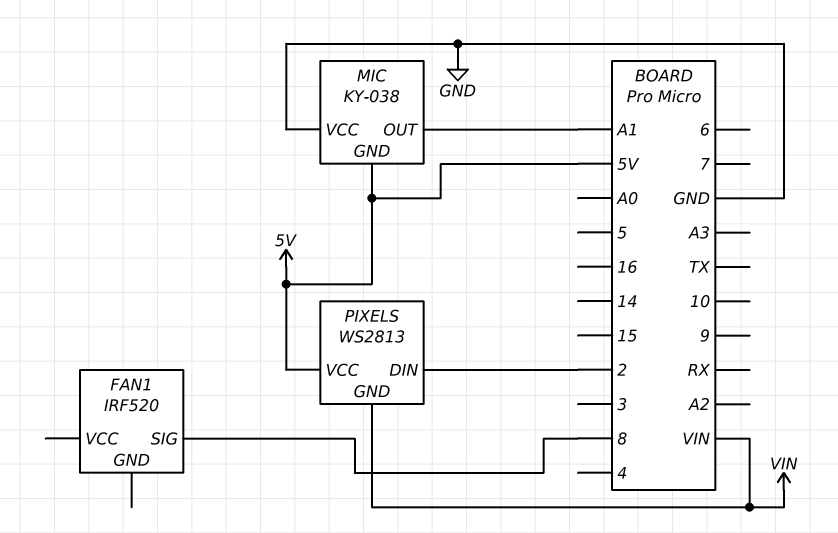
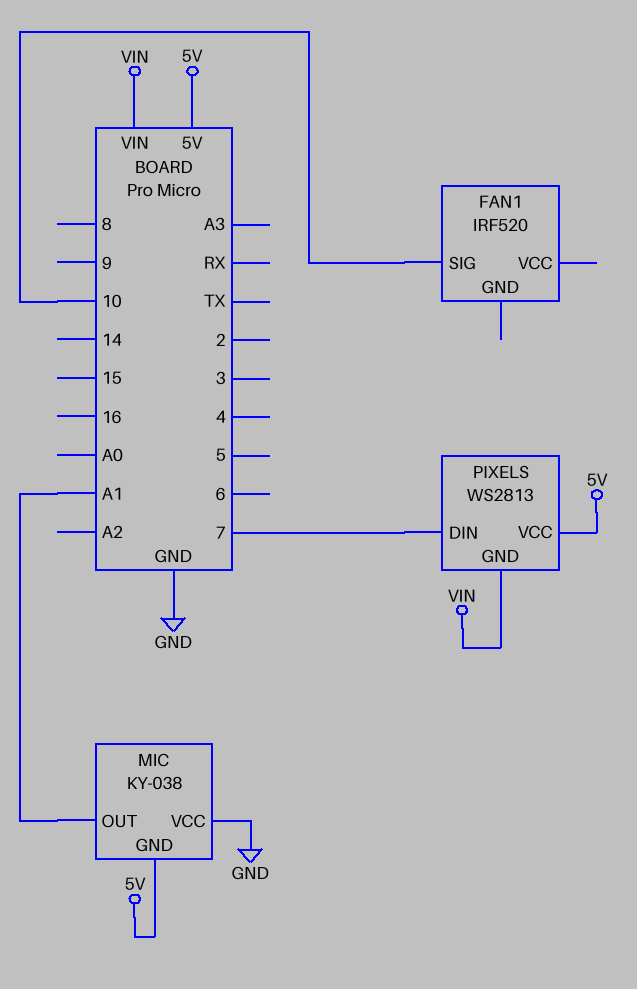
FAN1 pin SIG: 8 -> 10
PIXELS pin DIN: 2 -> 7

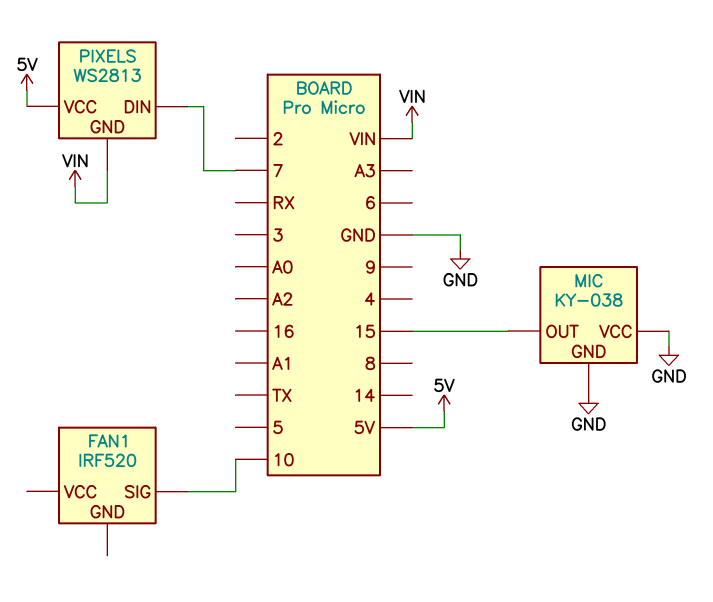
MIC pin GND: 5V -> GND
MIC pin OUT: A1 -> 15

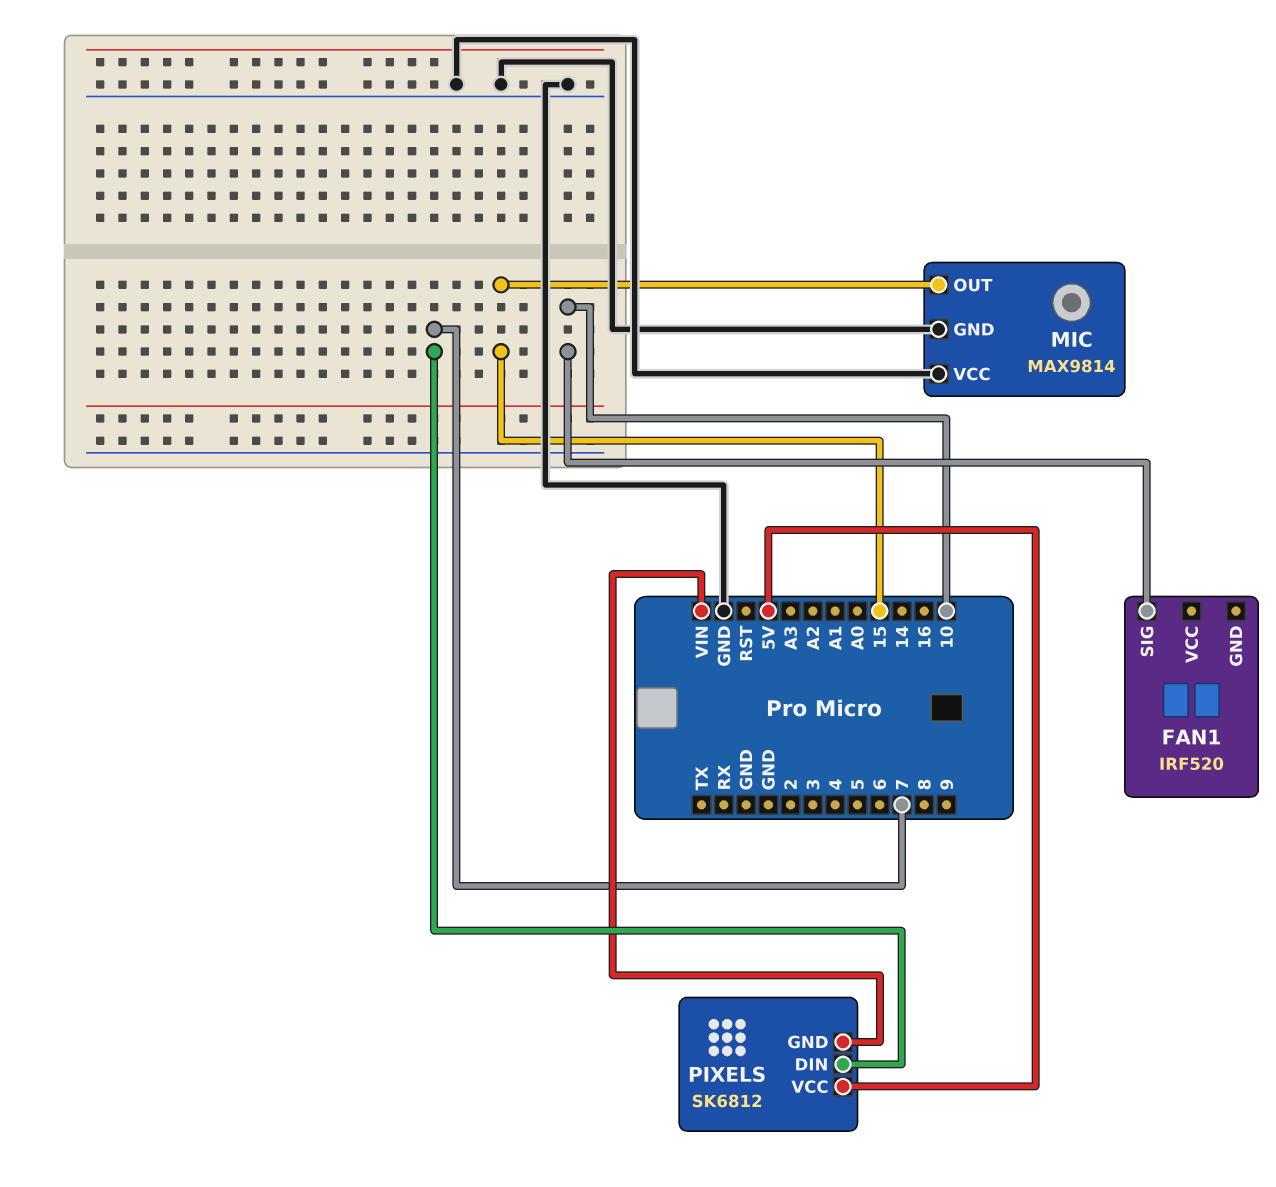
MIC: KY-038 -> MAX9814
PIXELS: WS2813 -> SK6812

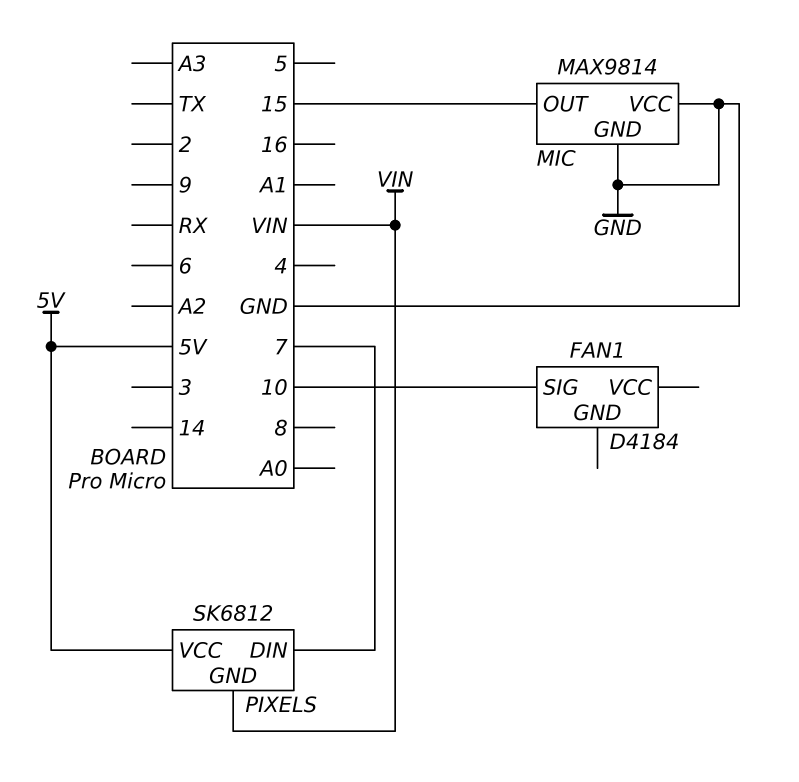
FAN1: IRF520 -> D4184

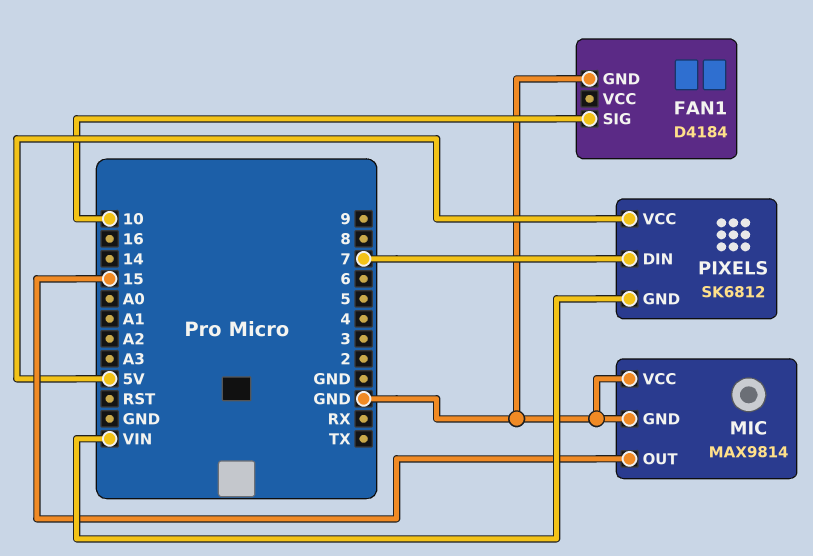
FAN1 pin GND: none -> GND

